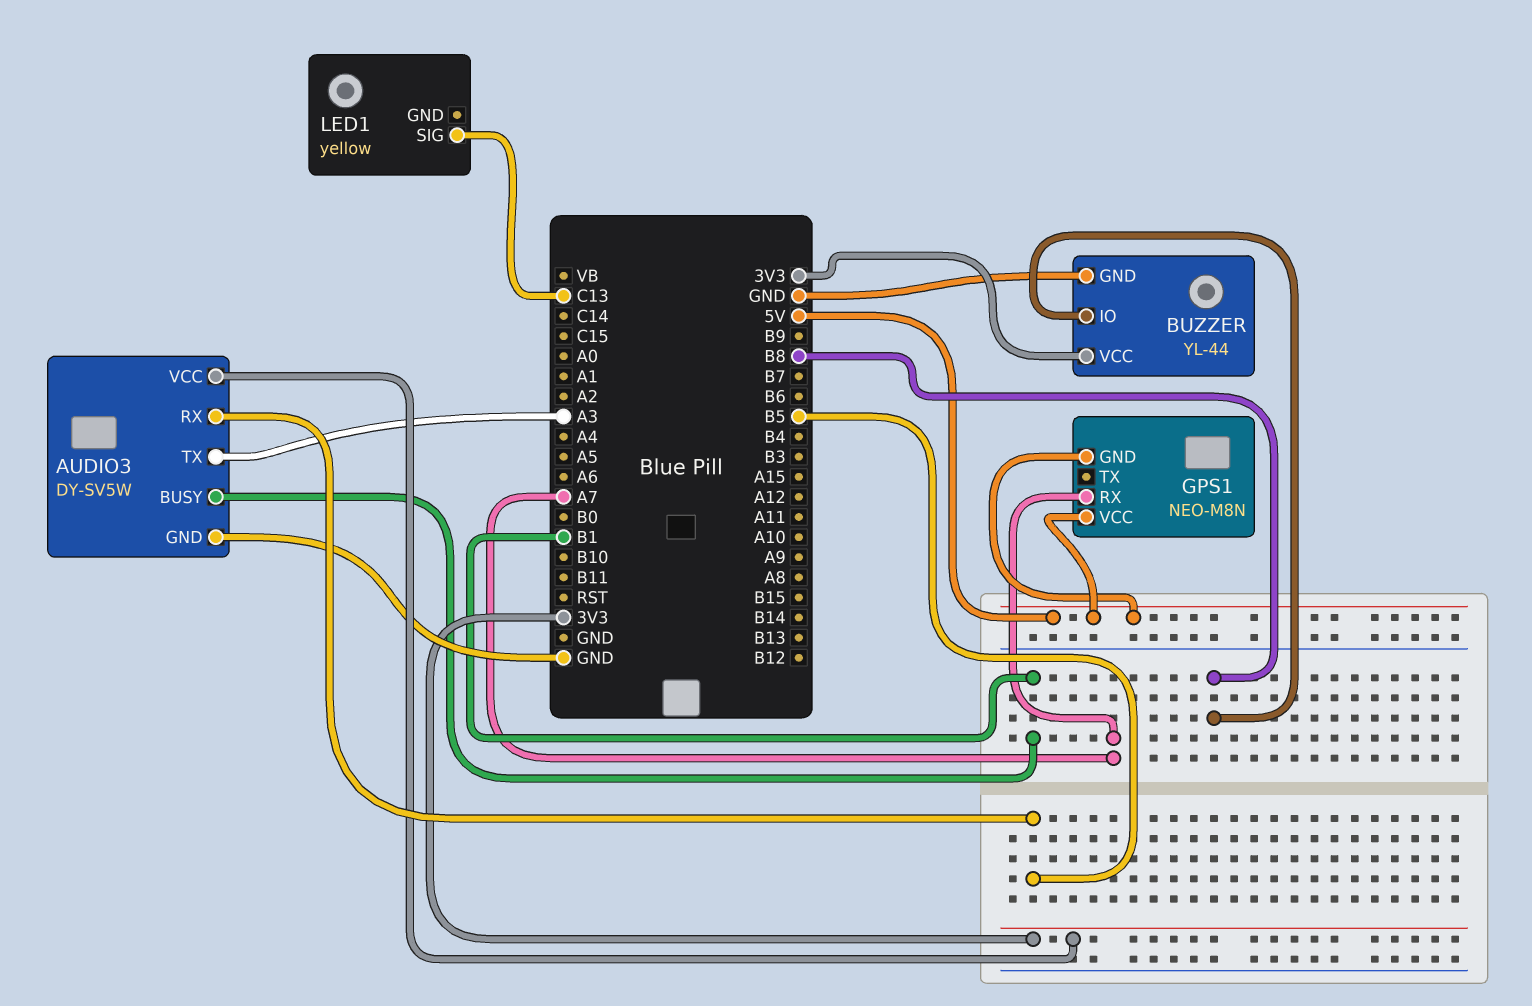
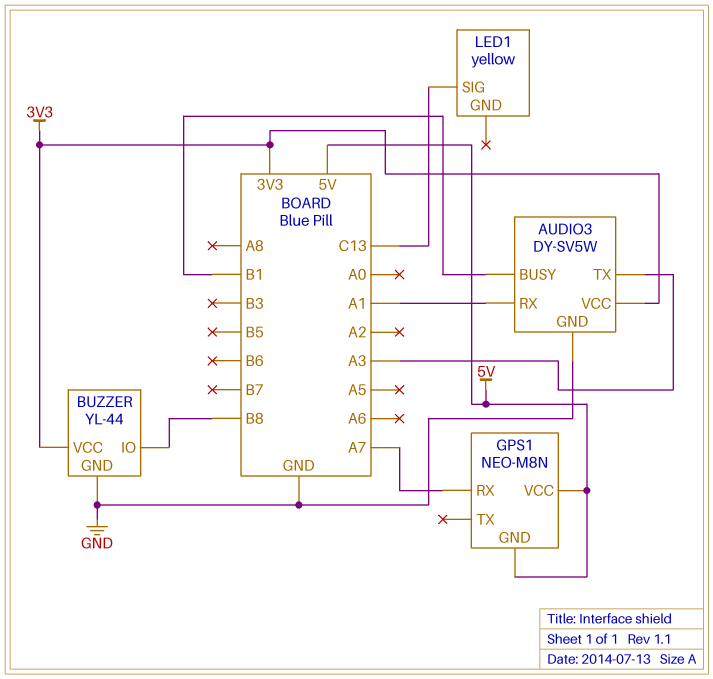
AUDIO3 pin RX: B5 -> A1

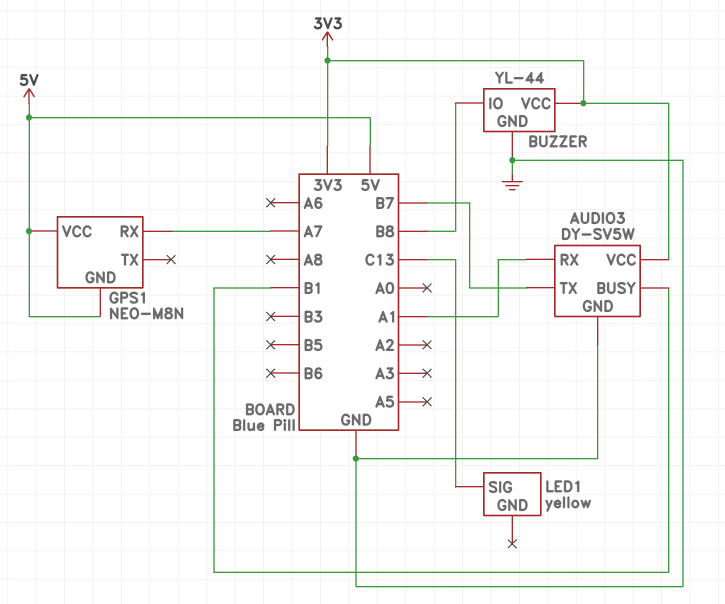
AUDIO3 pin TX: A3 -> B7

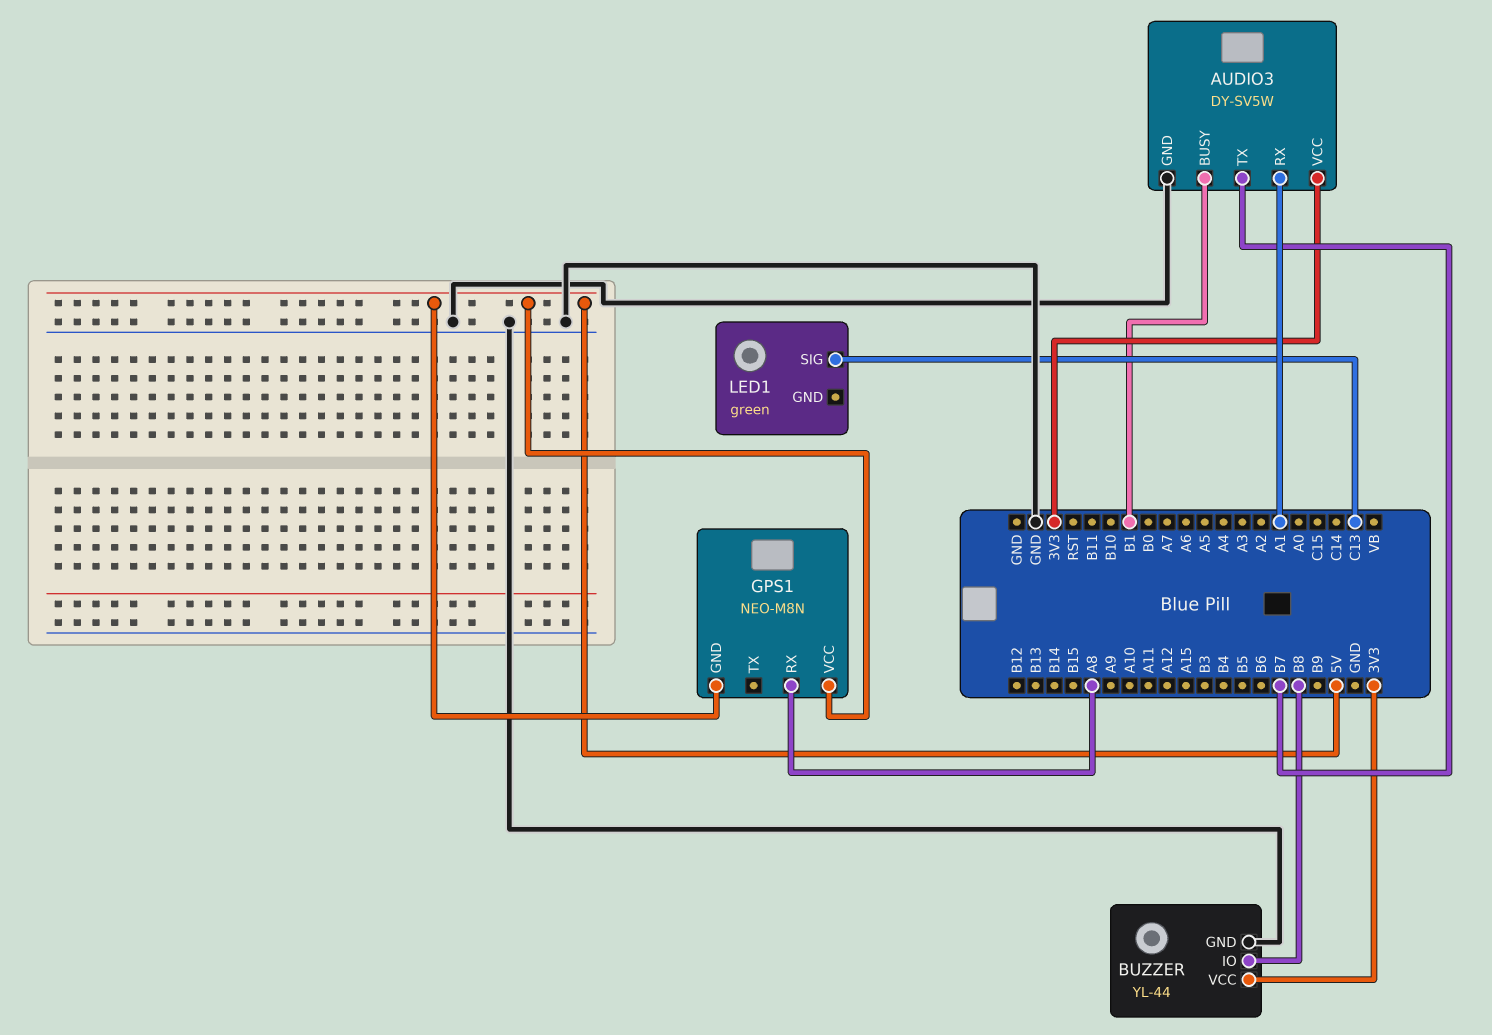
GPS1 pin RX: A7 -> A8
LED1: yellow -> green

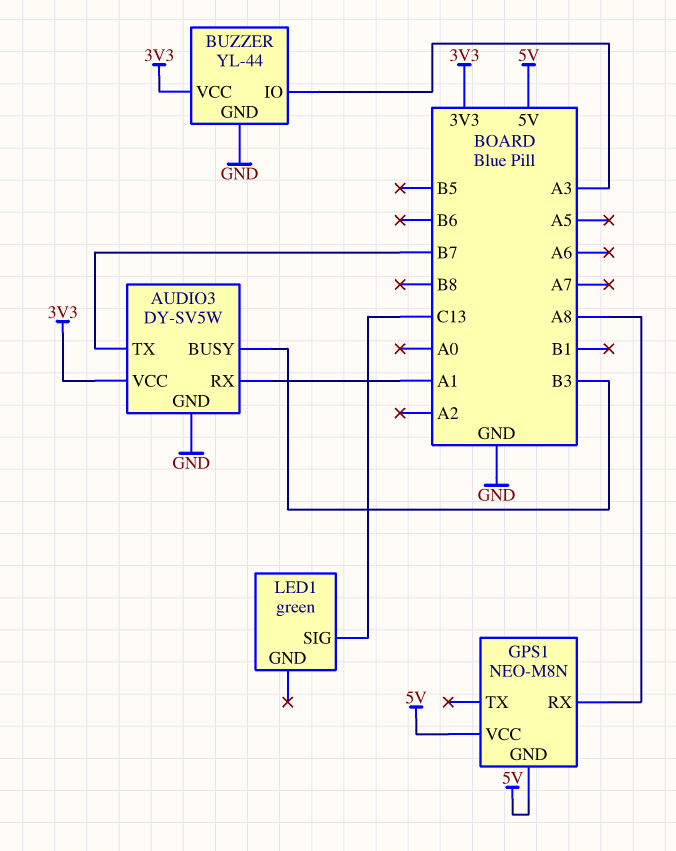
AUDIO3 pin BUSY: B1 -> B3
BUZZER pin IO: B8 -> A3

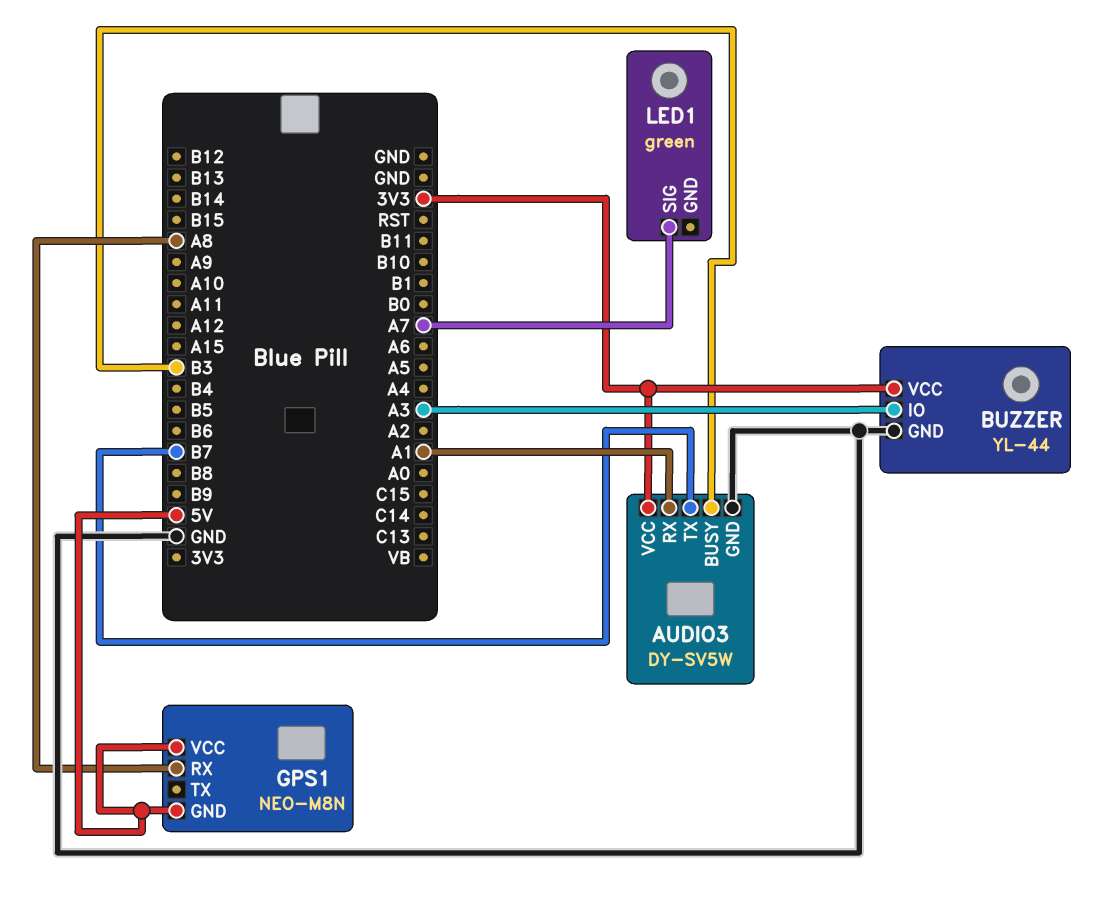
LED1 pin SIG: C13 -> A7

